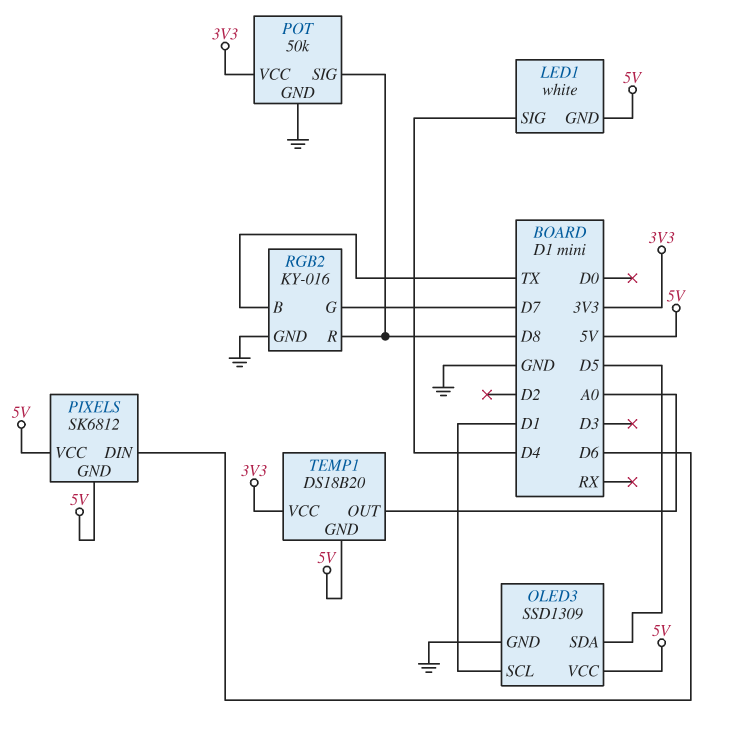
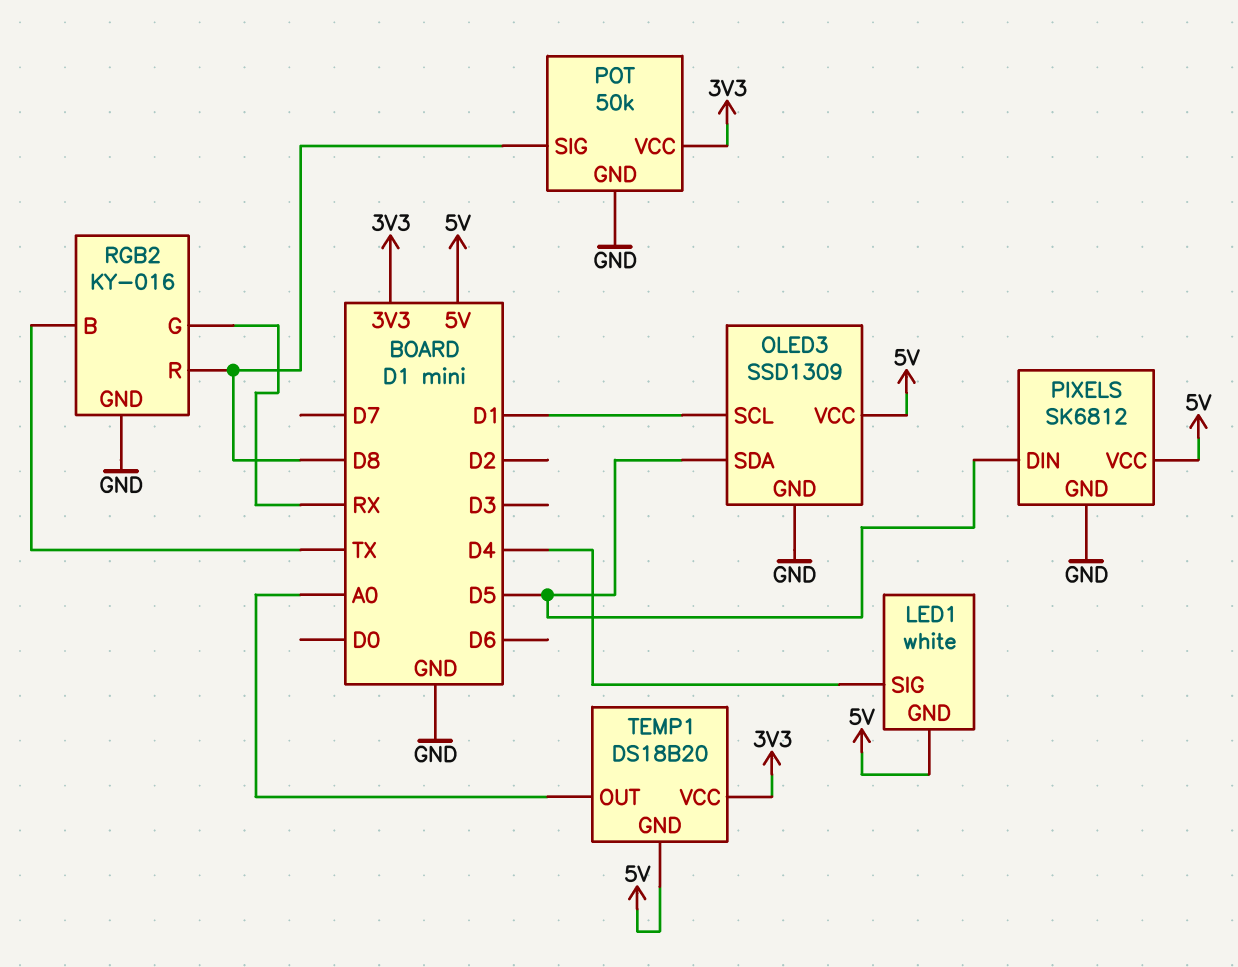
PIXELS pin DIN: D6 -> D5
PIXELS pin GND: 5V -> GND
RGB2 pin G: D7 -> RX

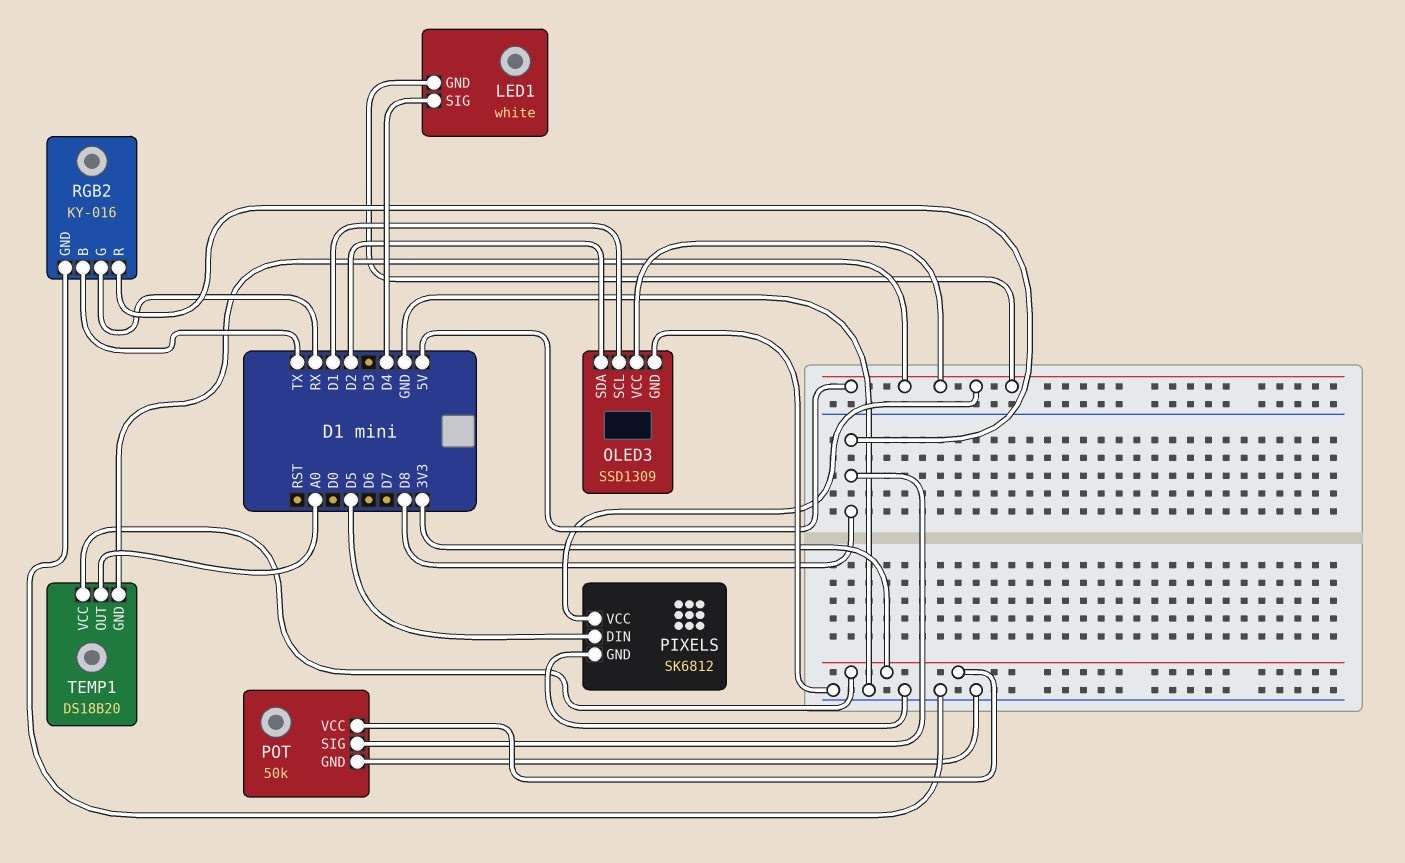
OLED3 pin SDA: D5 -> D2

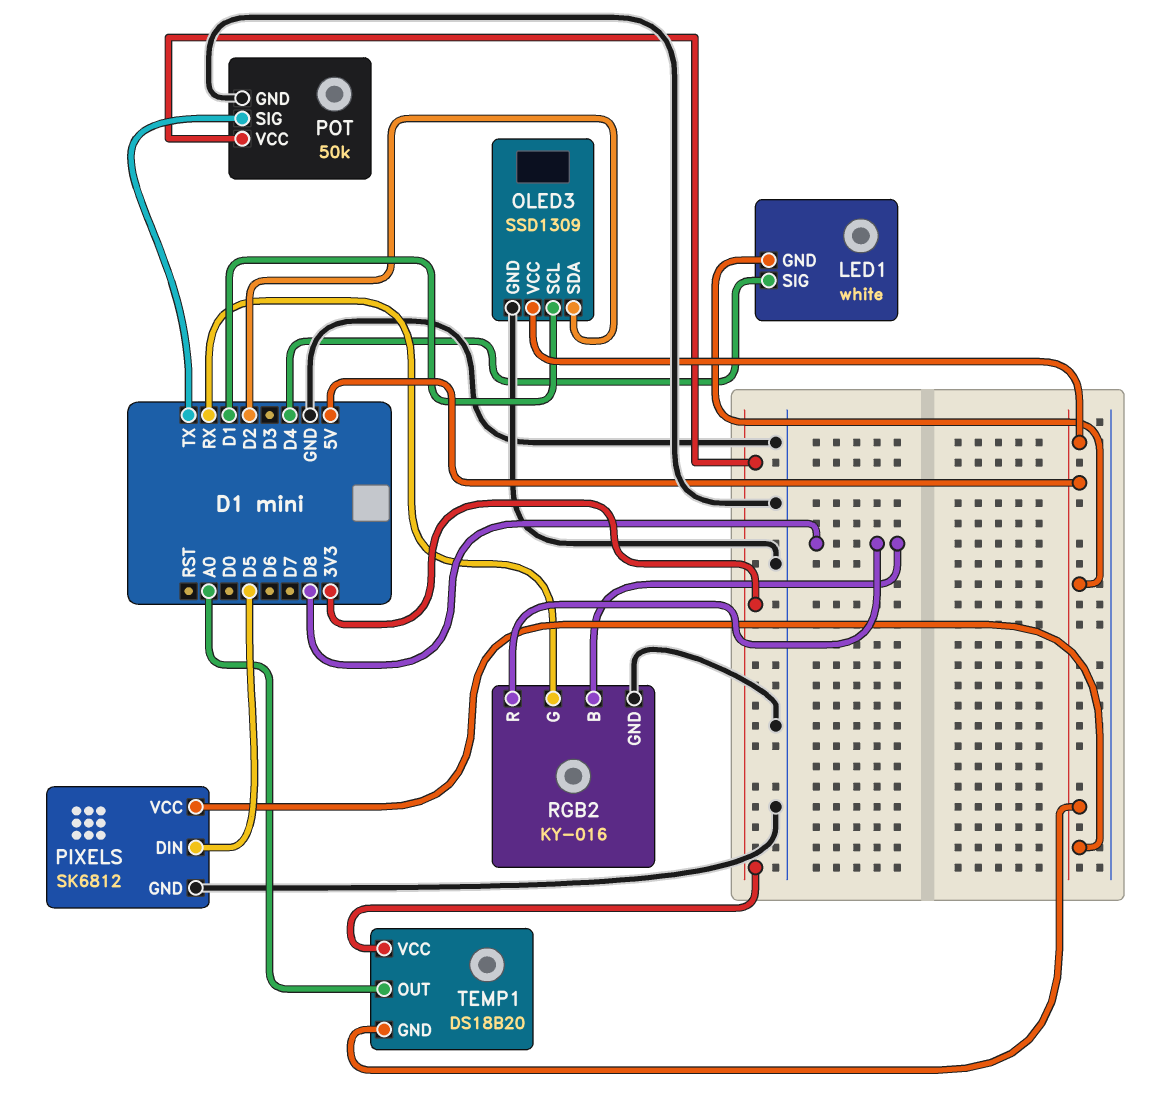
POT pin SIG: D8 -> TX
RGB2 pin B: TX -> D8

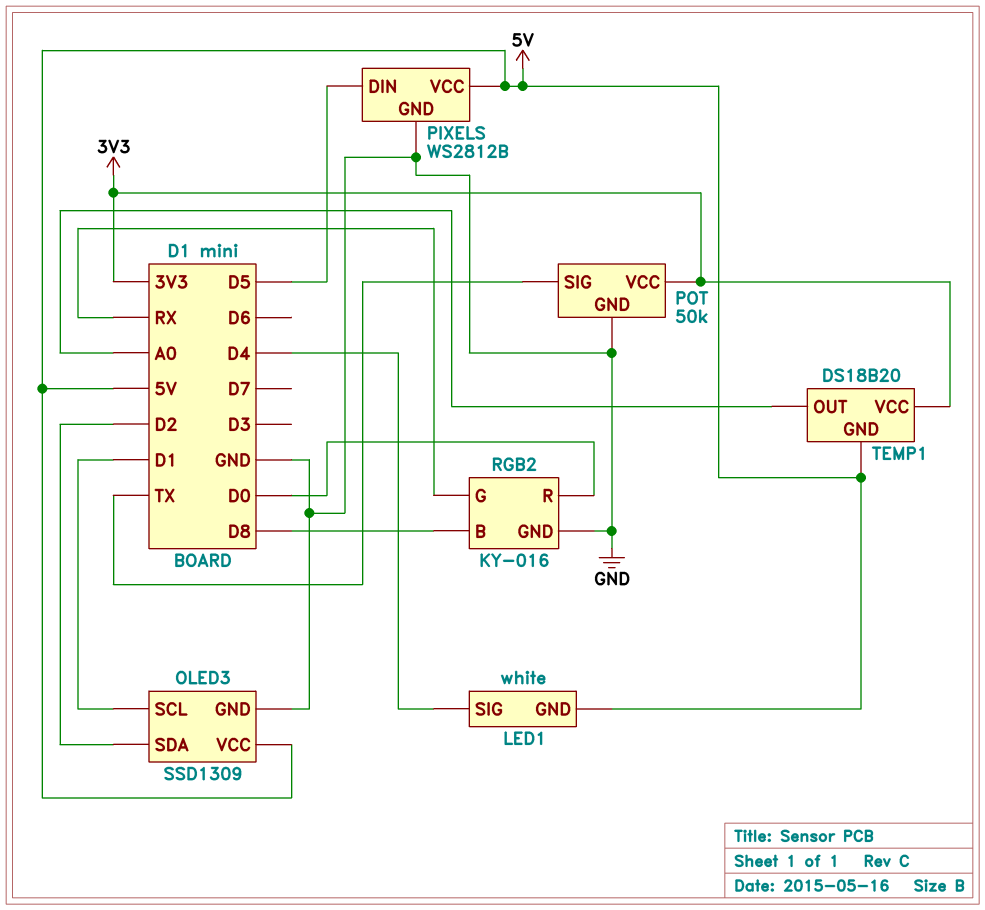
PIXELS: SK6812 -> WS2812B
RGB2 pin R: D8 -> D0

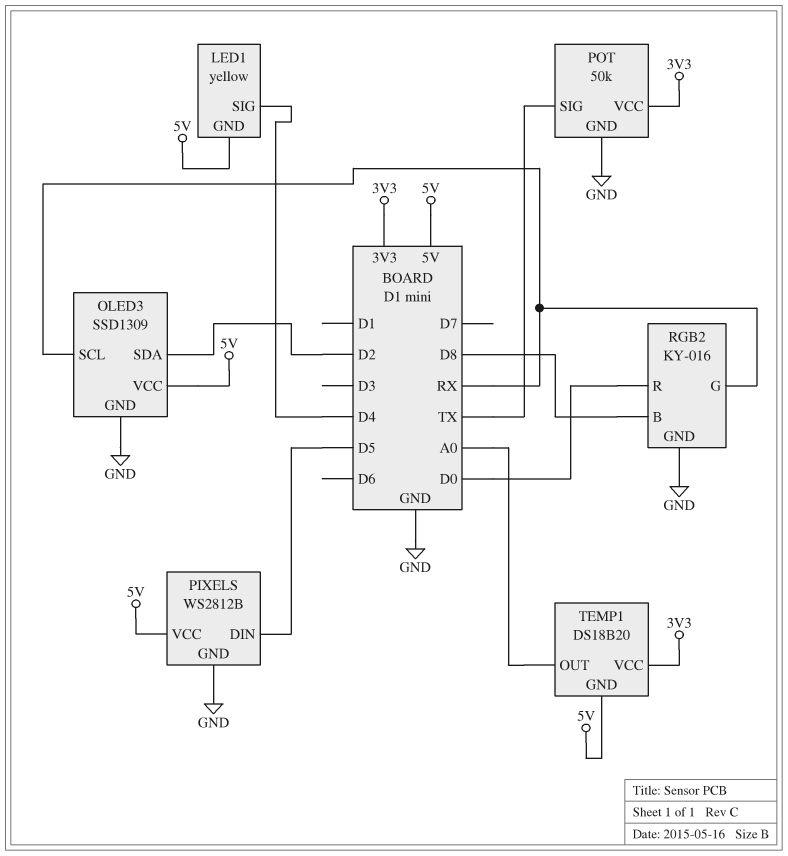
LED1: white -> yellow
OLED3 pin SCL: D1 -> RX

